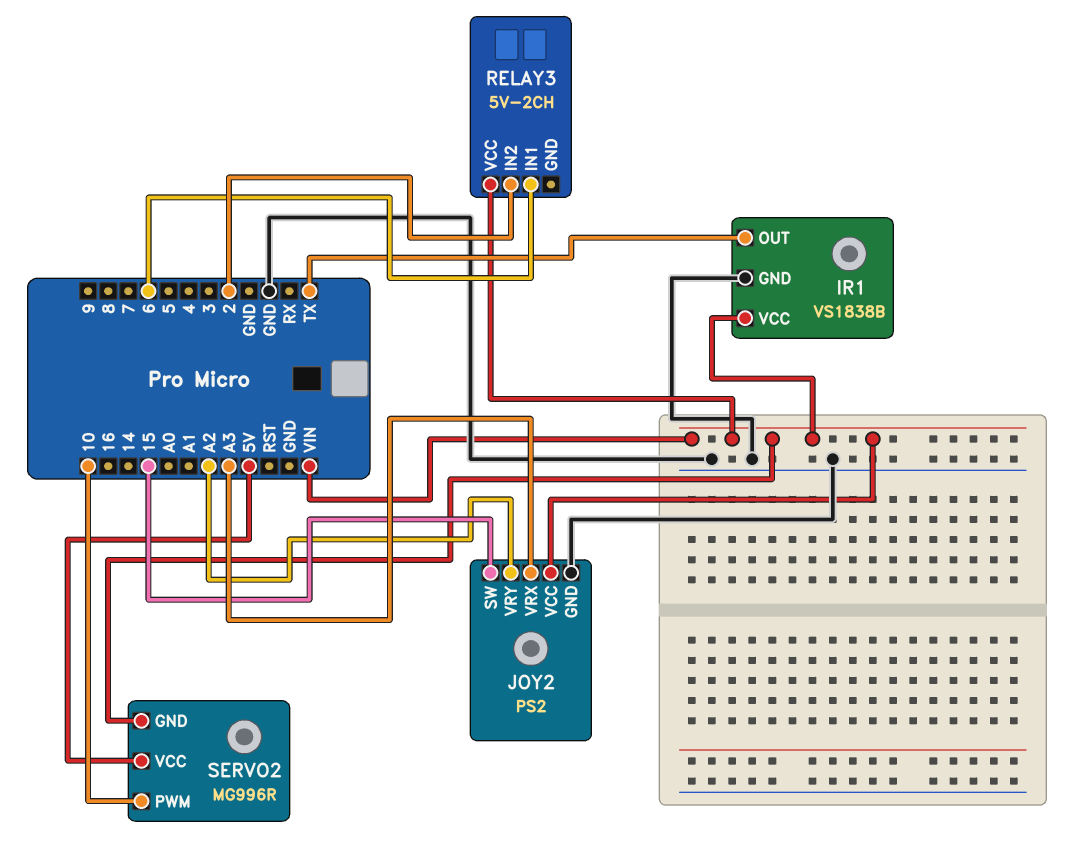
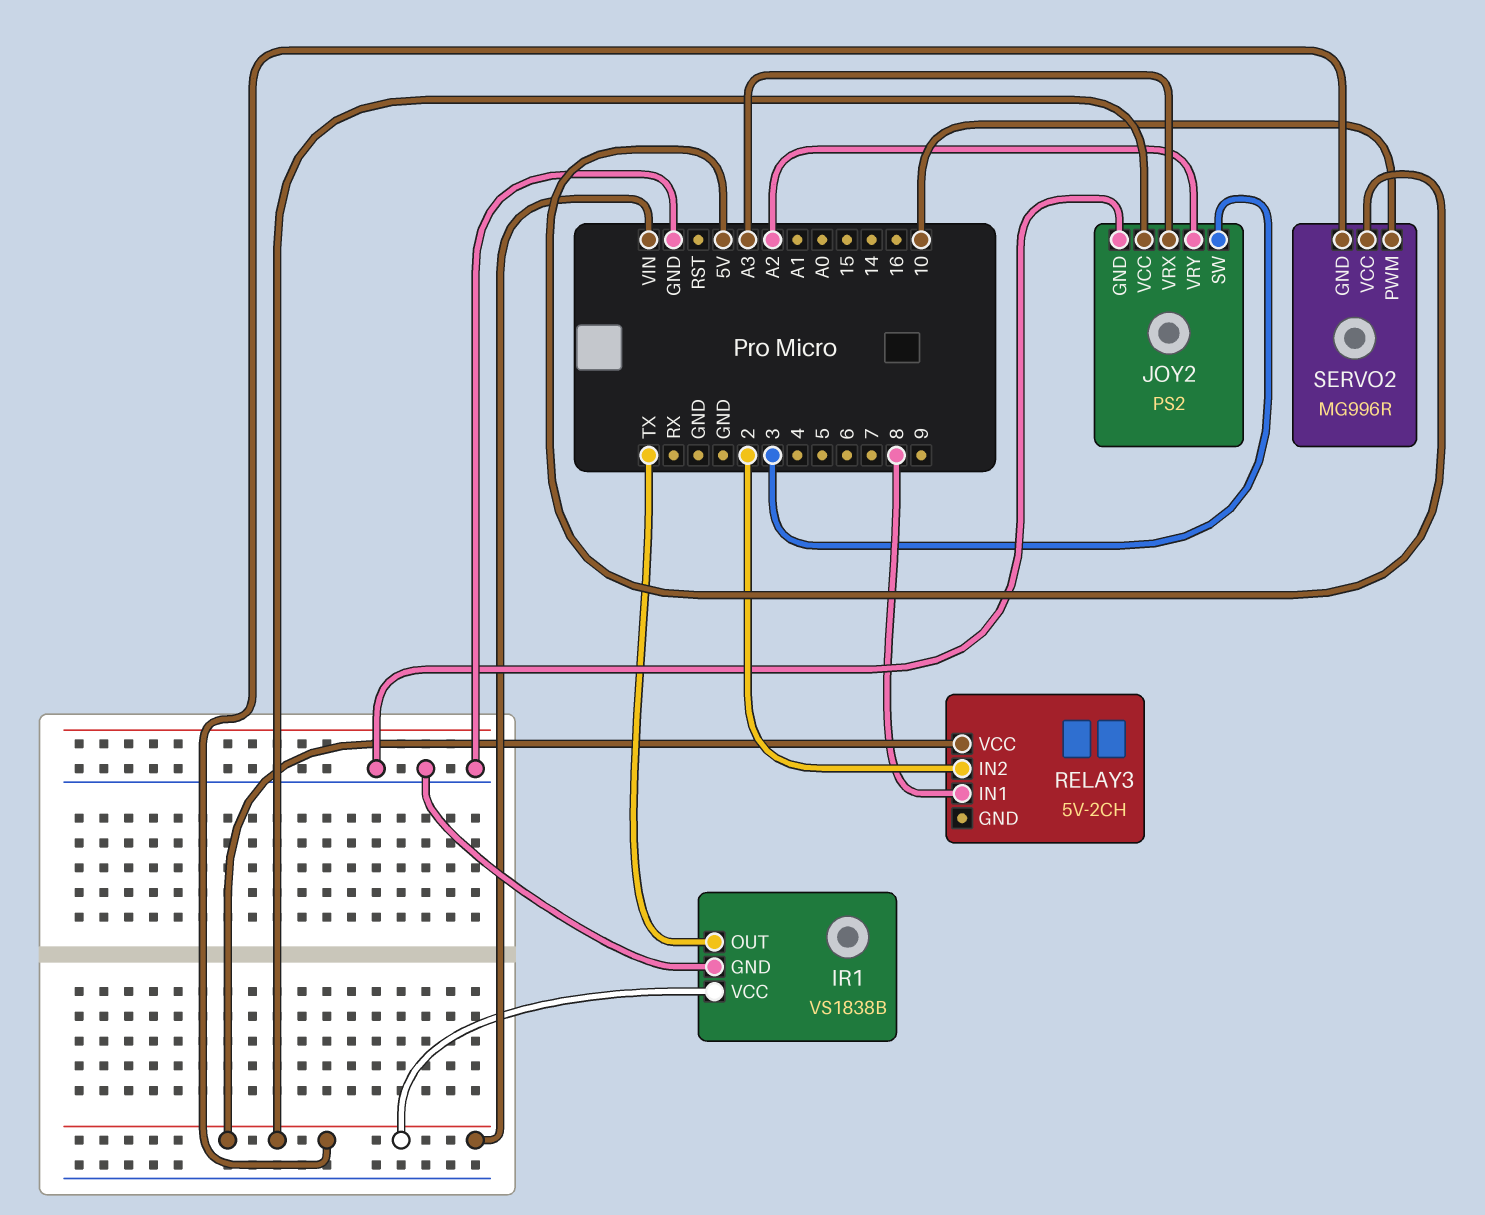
JOY2 pin SW: 15 -> 3
RELAY3 pin IN1: 6 -> 8

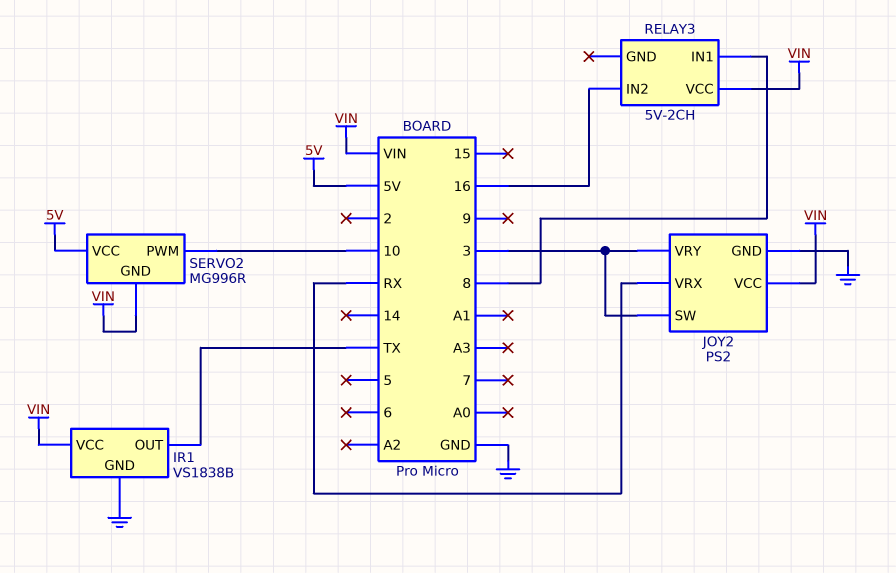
JOY2 pin VRX: A3 -> RX
JOY2 pin VRY: A2 -> 3
RELAY3 pin IN2: 2 -> 16

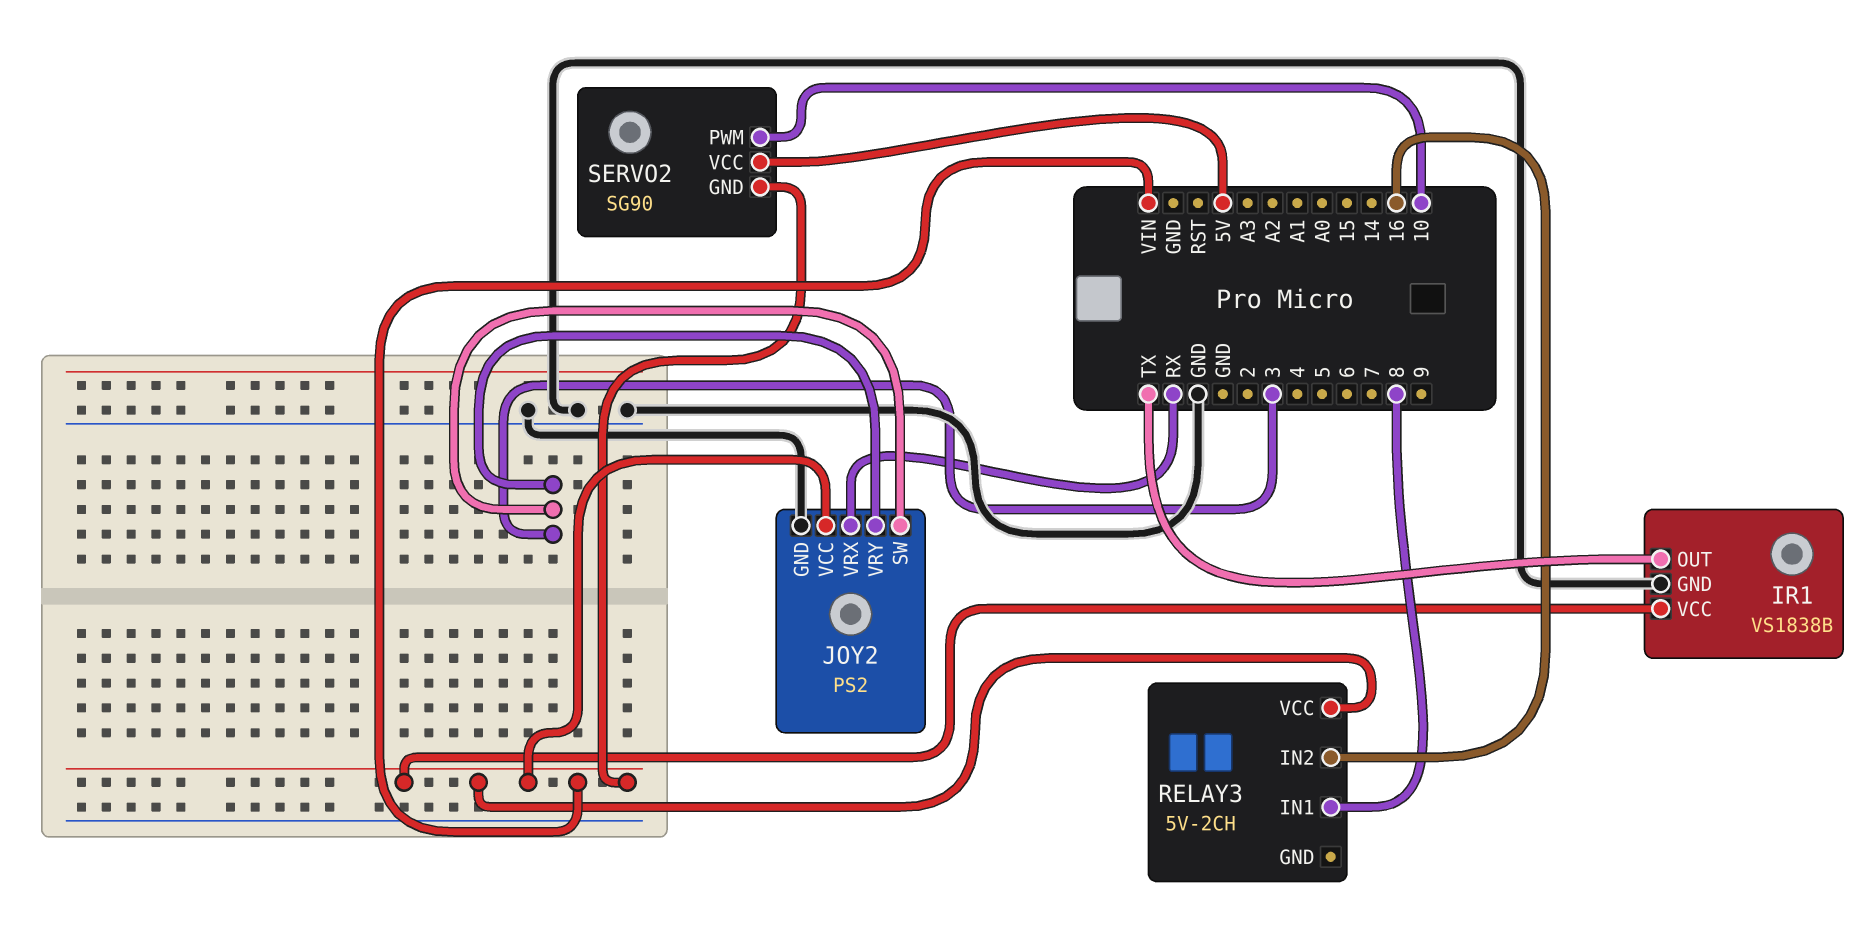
SERVO2: MG996R -> SG90

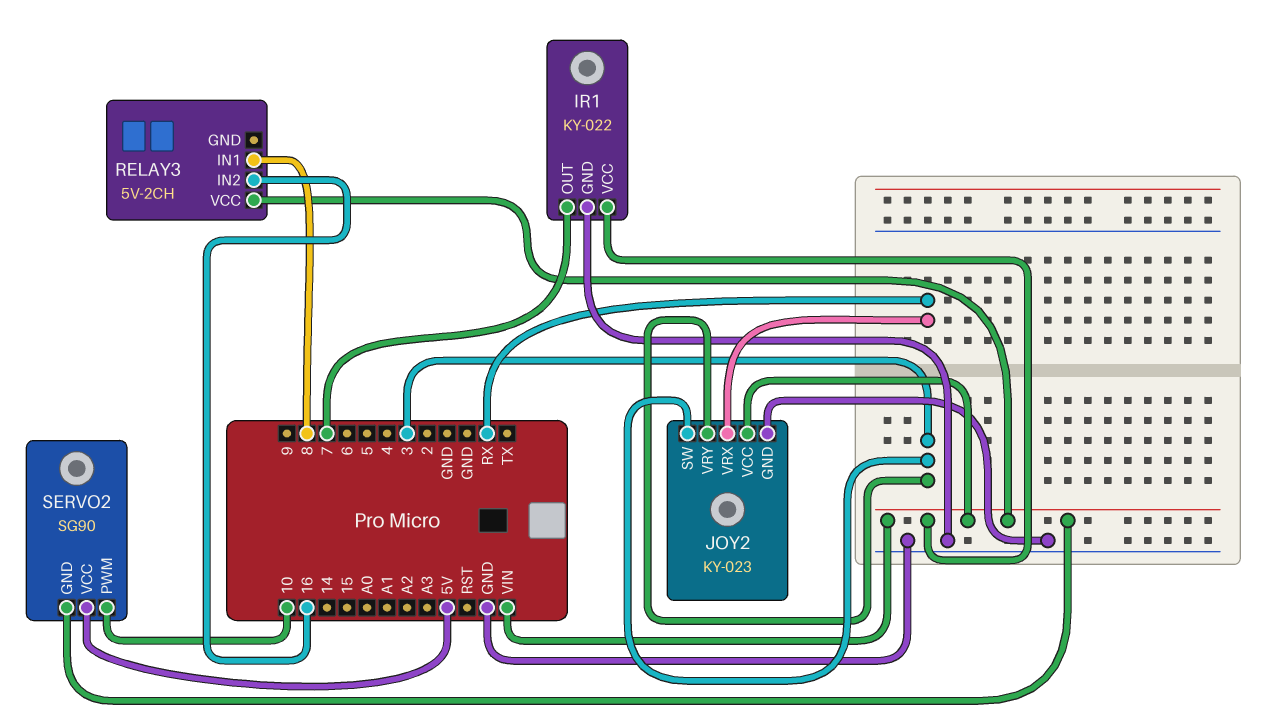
IR1: VS1838B -> KY-022
IR1 pin OUT: TX -> 7
JOY2: PS2 -> KY-023

